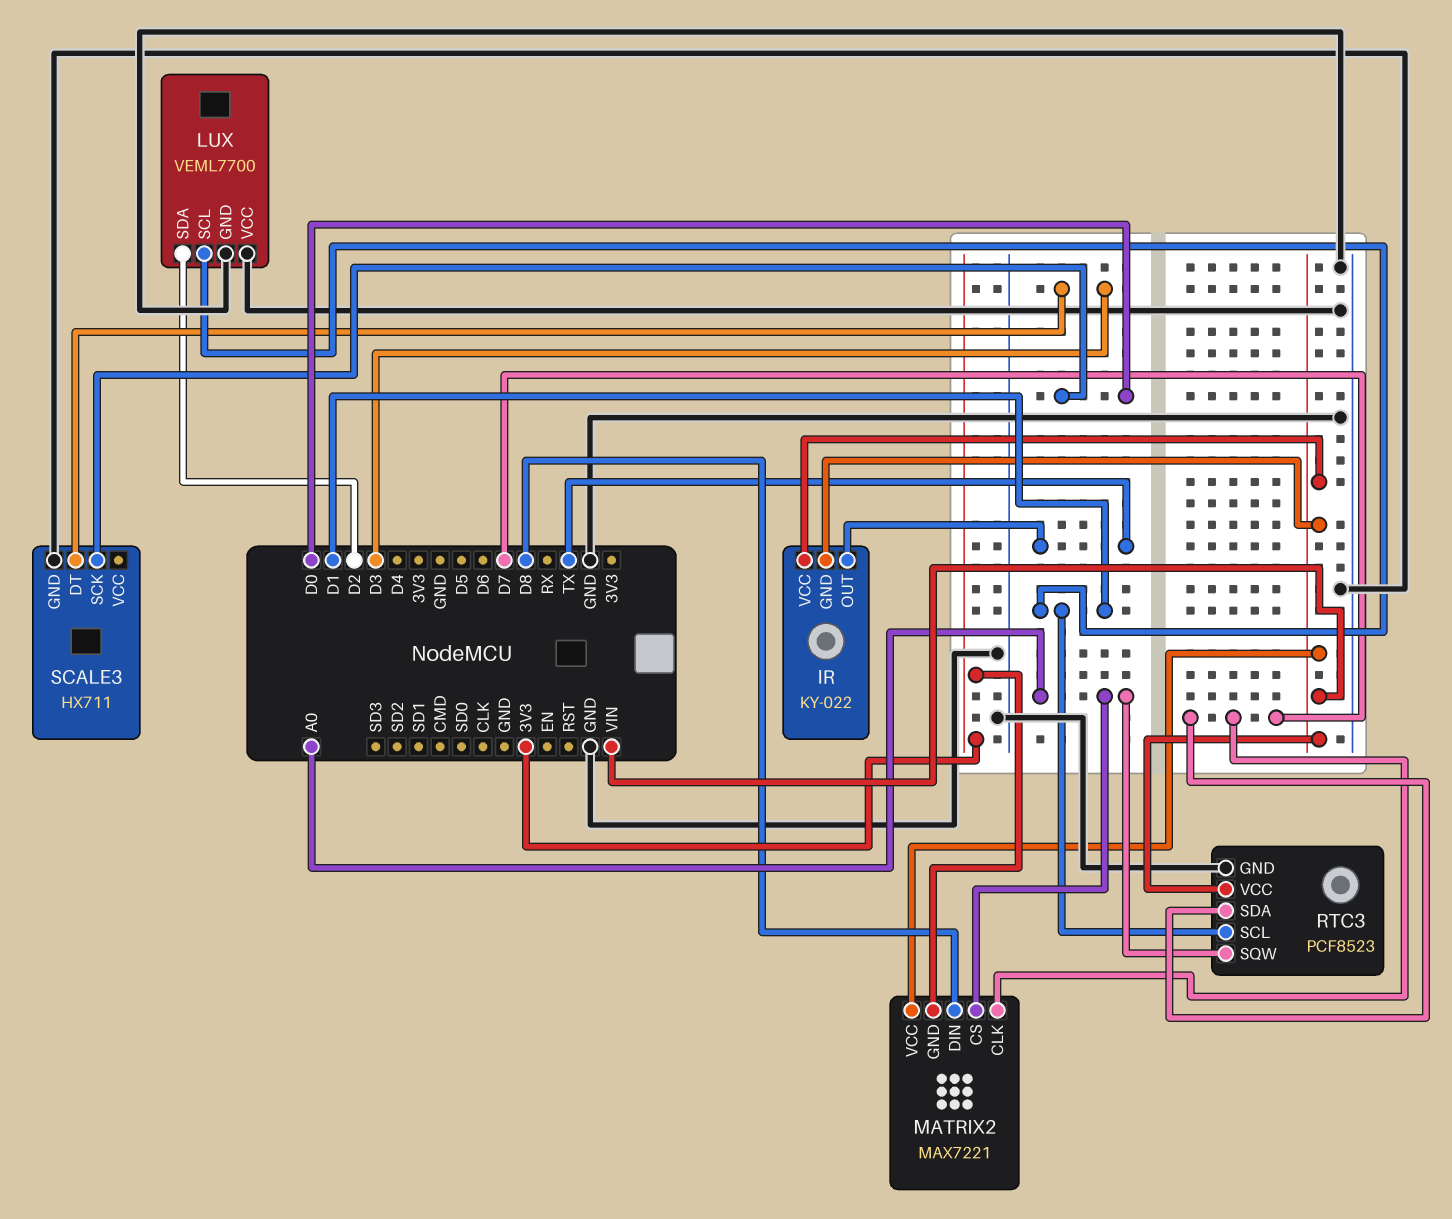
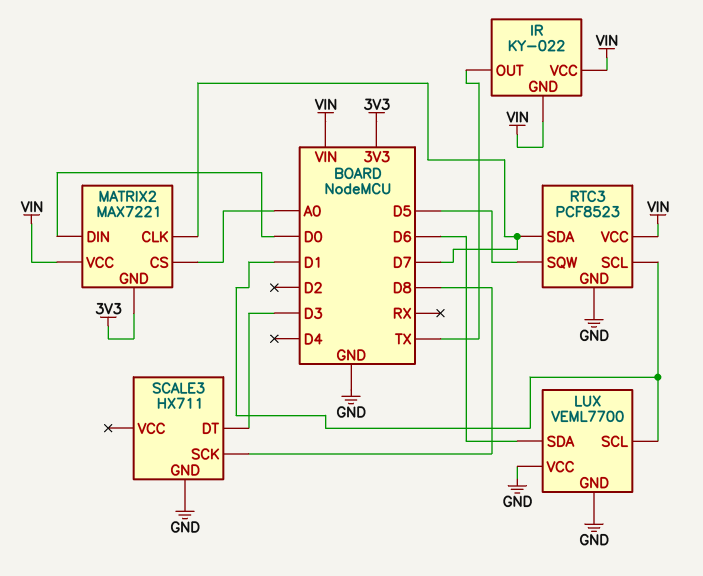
LUX pin SDA: D2 -> D6
MATRIX2 pin DIN: D8 -> D0
RTC3 pin SQW: A0 -> D5
SCALE3 pin SCK: D0 -> D8

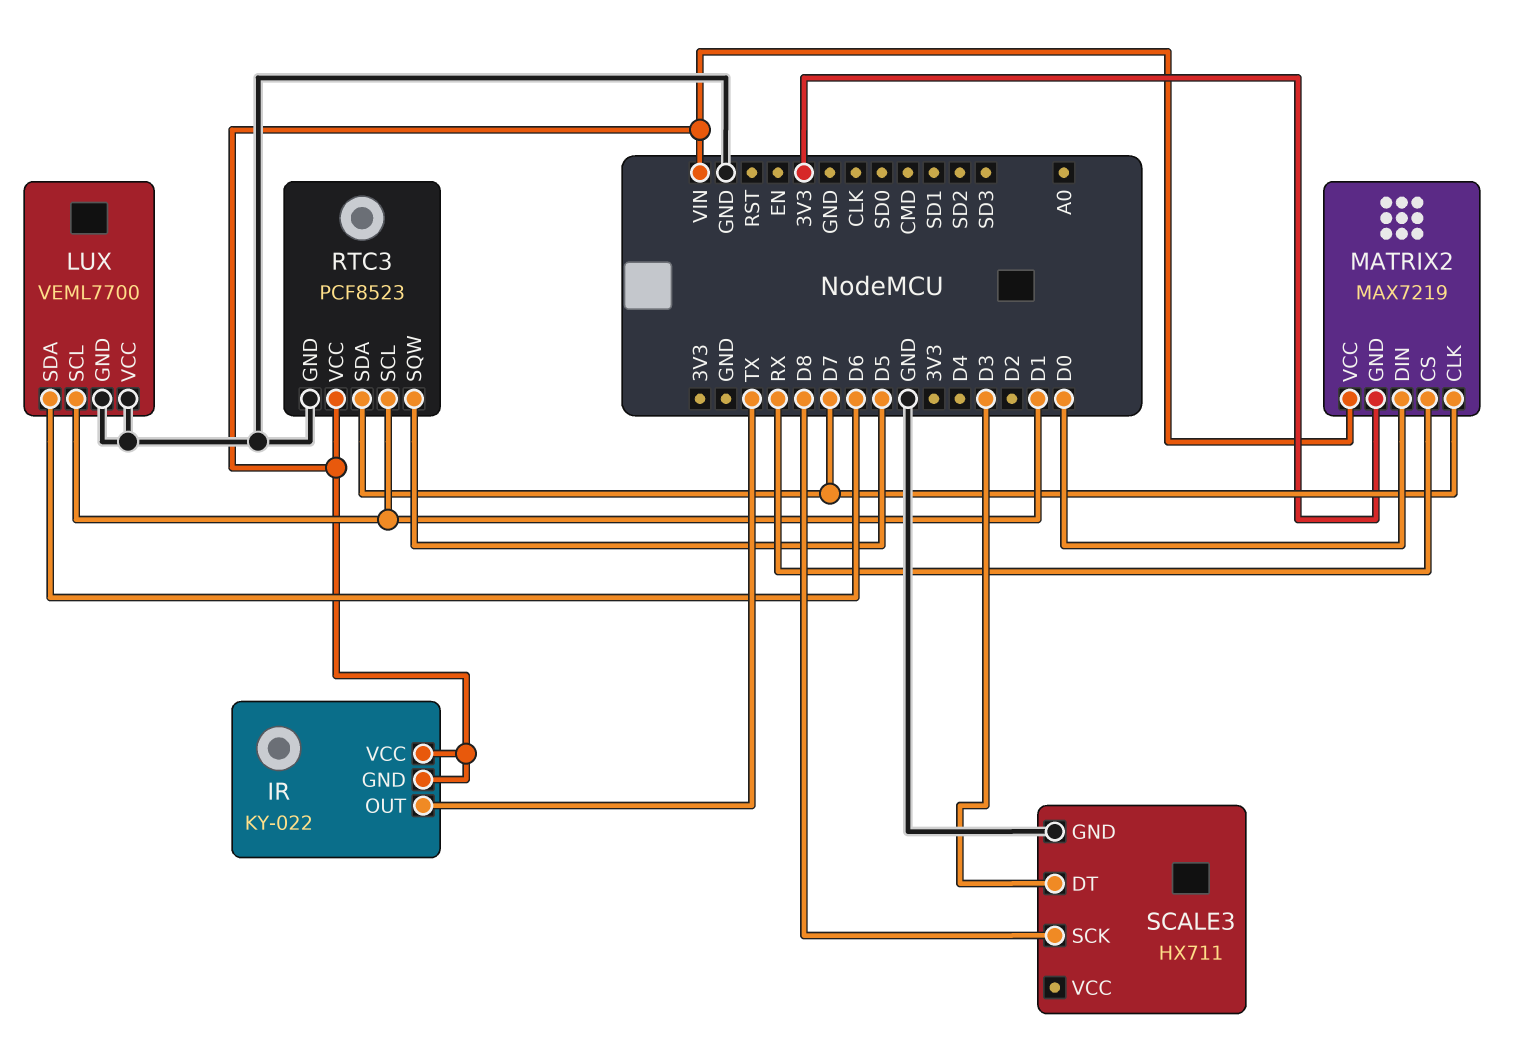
MATRIX2: MAX7221 -> MAX7219
MATRIX2 pin CS: A0 -> RX

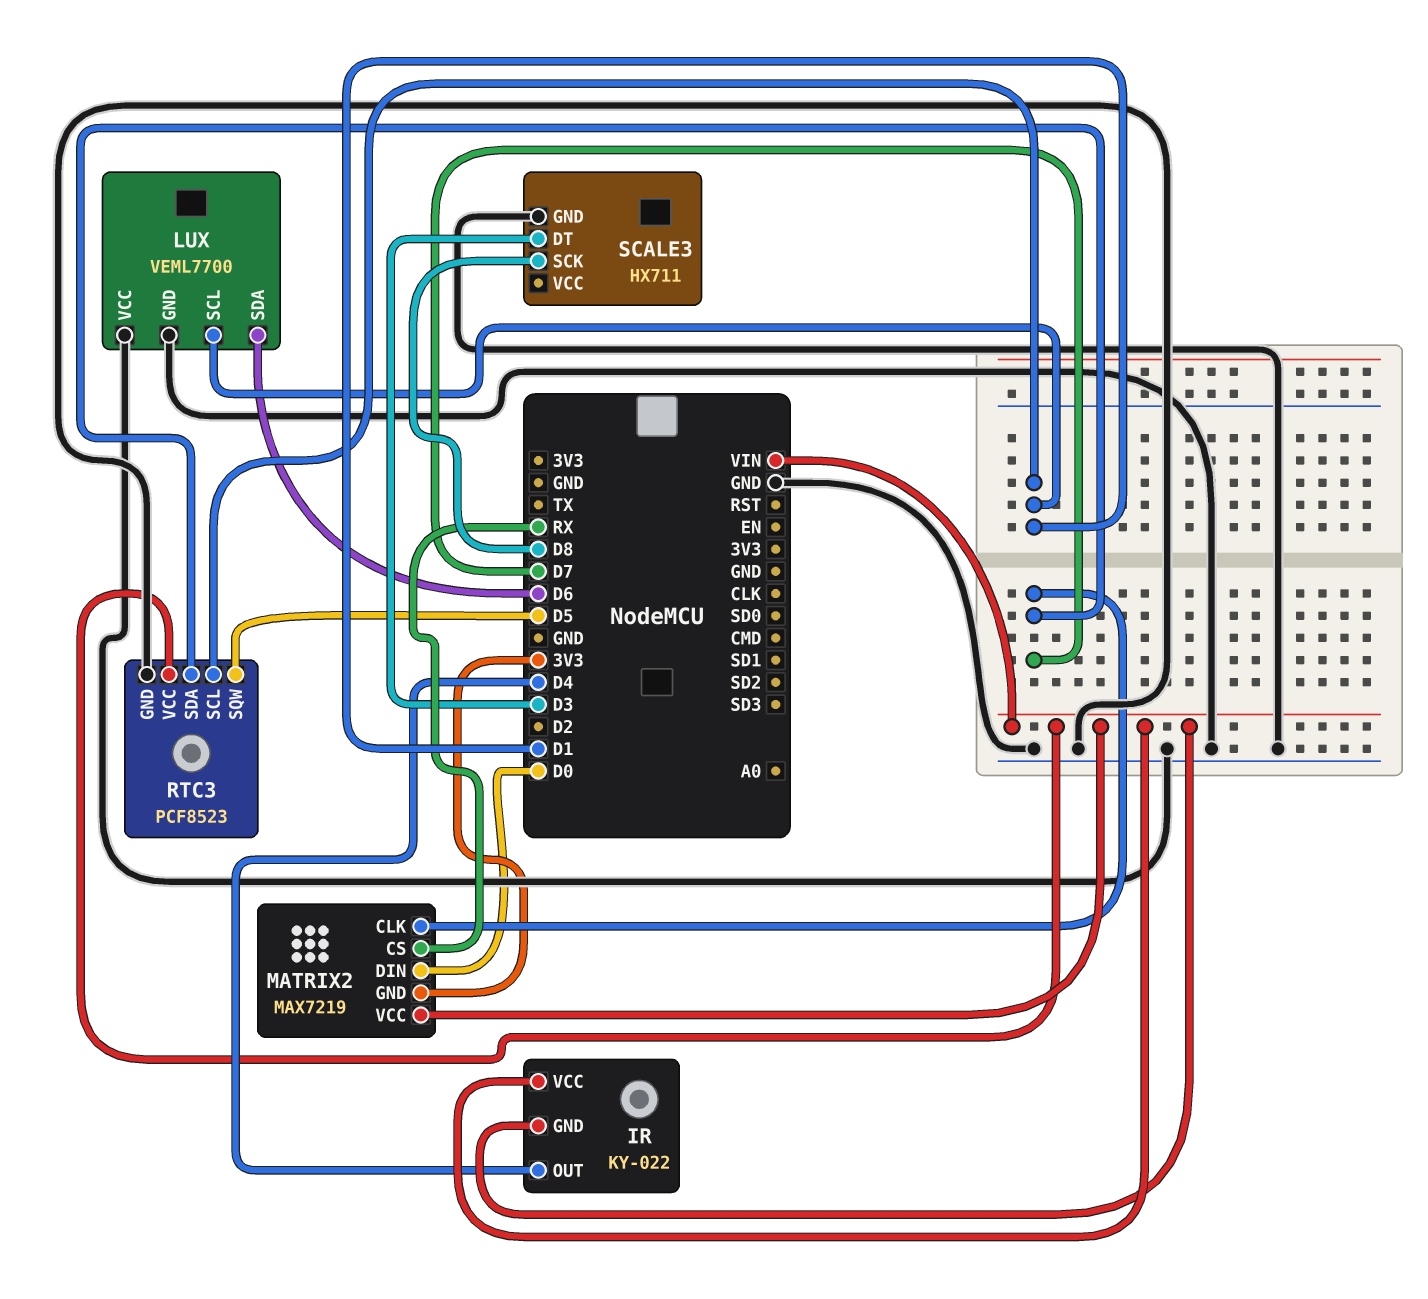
IR pin OUT: TX -> D4

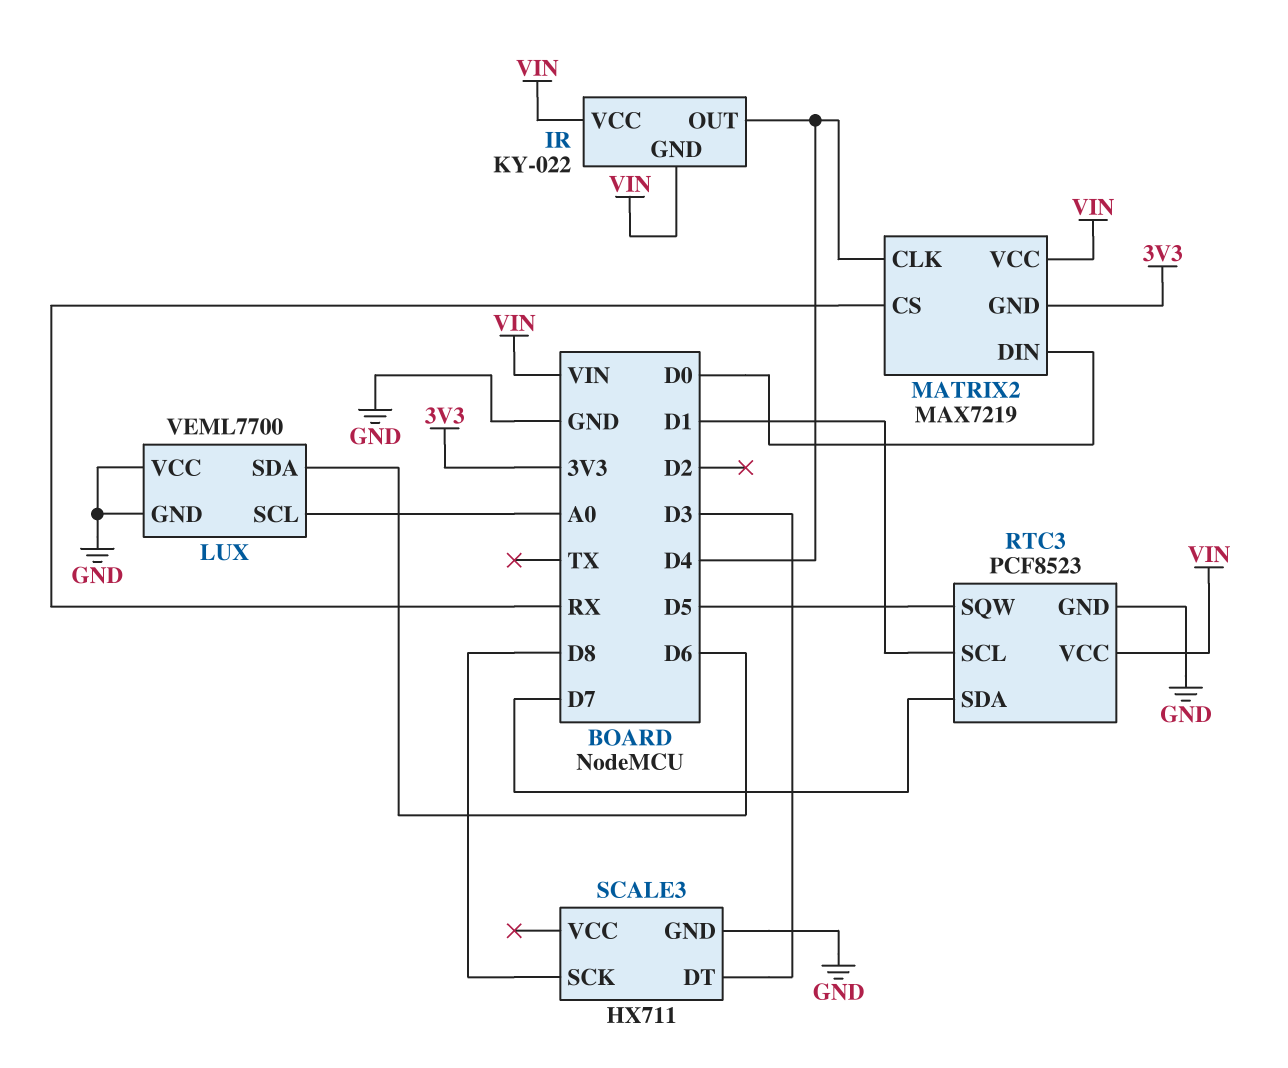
LUX pin SCL: D1 -> A0
MATRIX2 pin CLK: D7 -> D4

